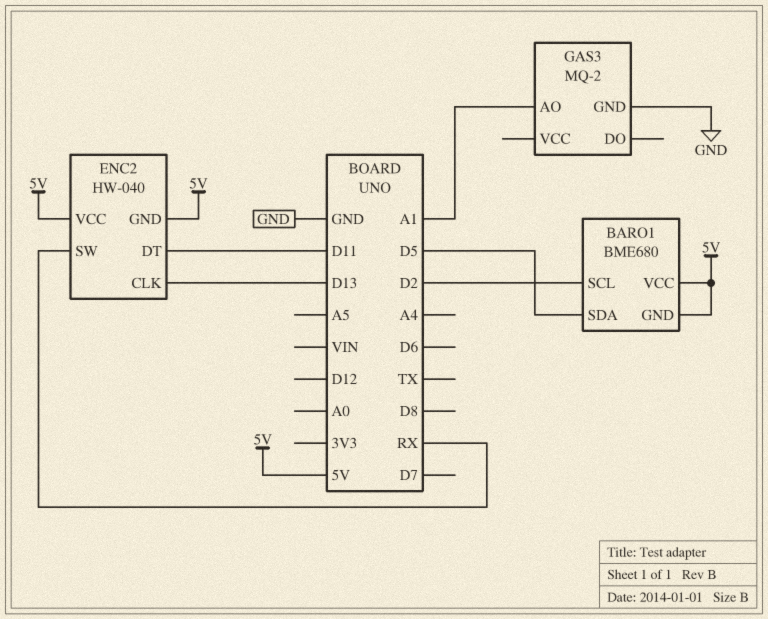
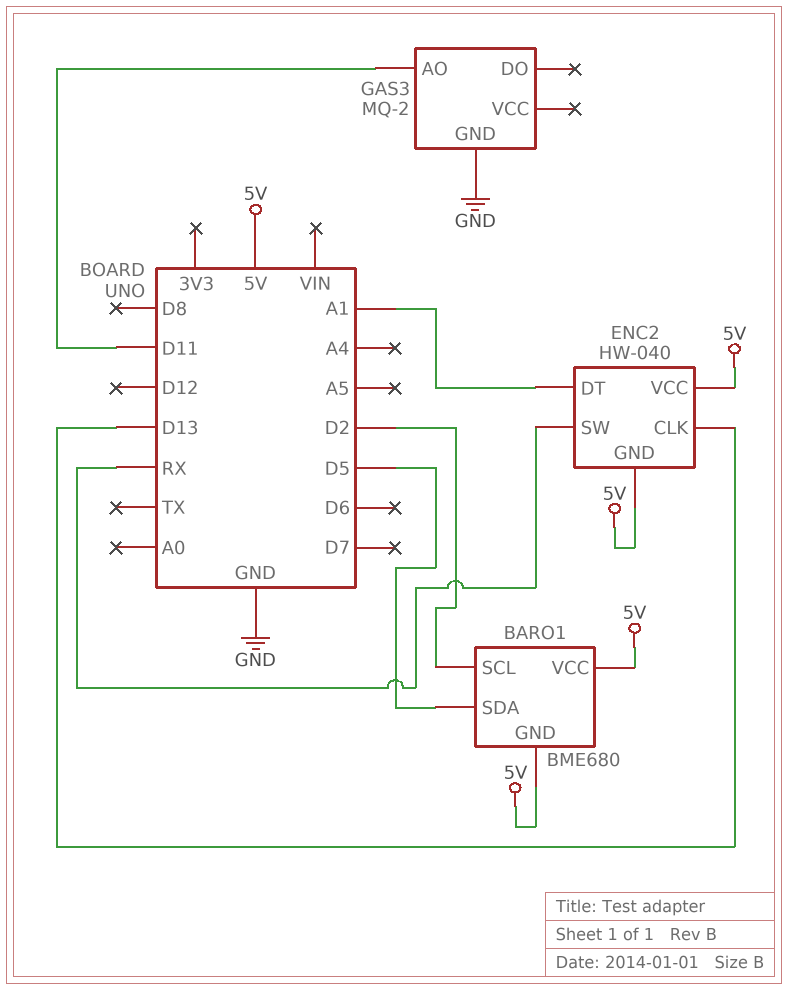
ENC2 pin DT: D11 -> A1
GAS3 pin AO: A1 -> D11

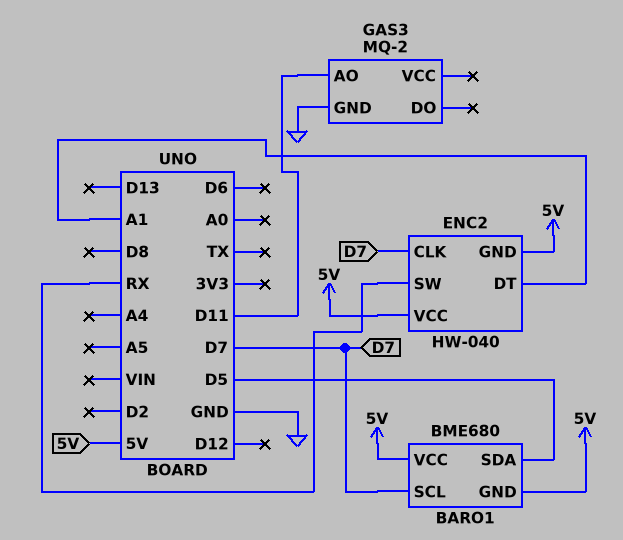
BARO1 pin SCL: D2 -> D7
ENC2 pin CLK: D13 -> D7

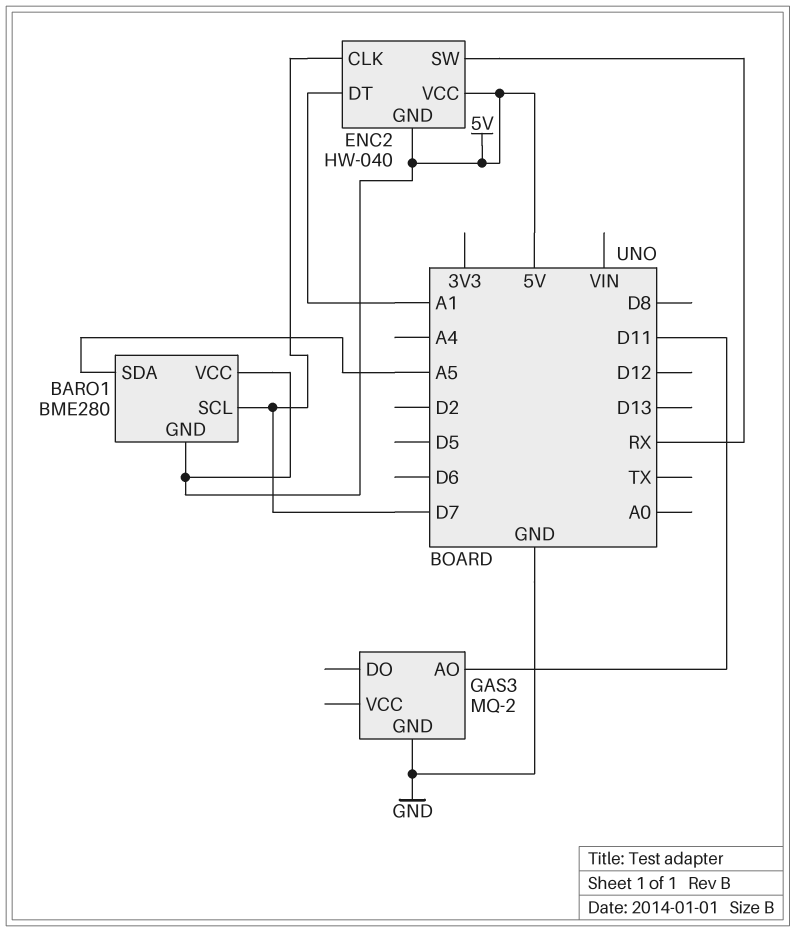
BARO1: BME680 -> BME280
BARO1 pin SDA: D5 -> A5

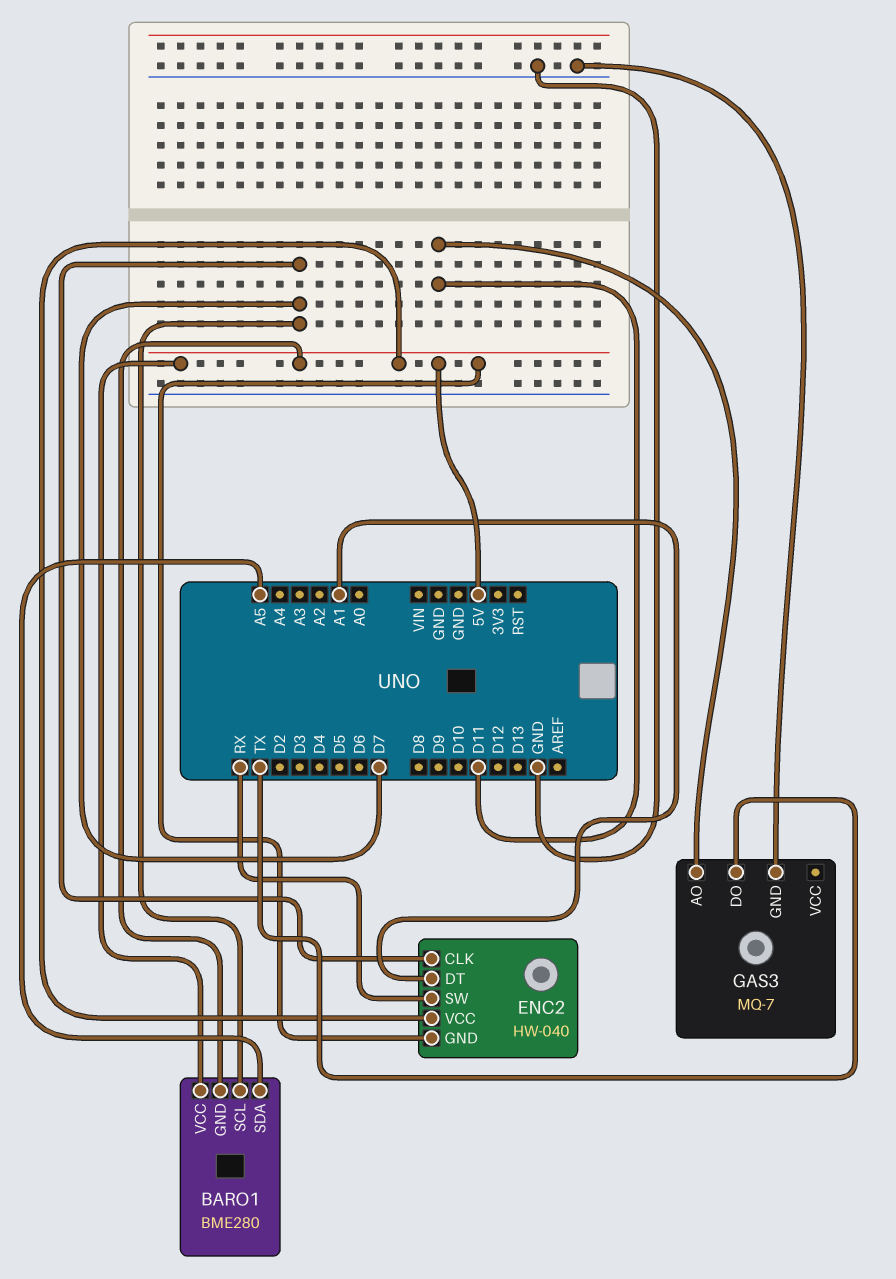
GAS3: MQ-2 -> MQ-7
GAS3 pin DO: none -> TX

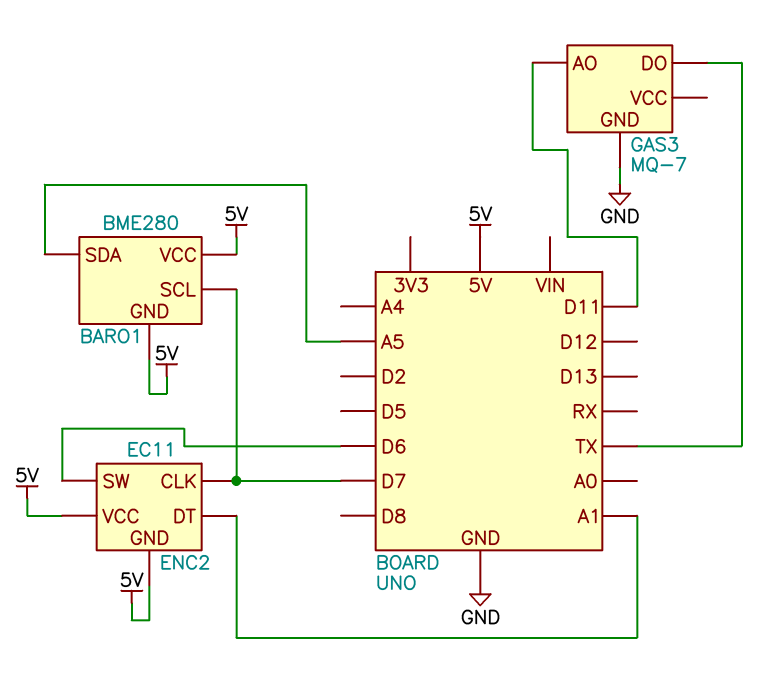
ENC2: HW-040 -> EC11
ENC2 pin SW: RX -> D6

